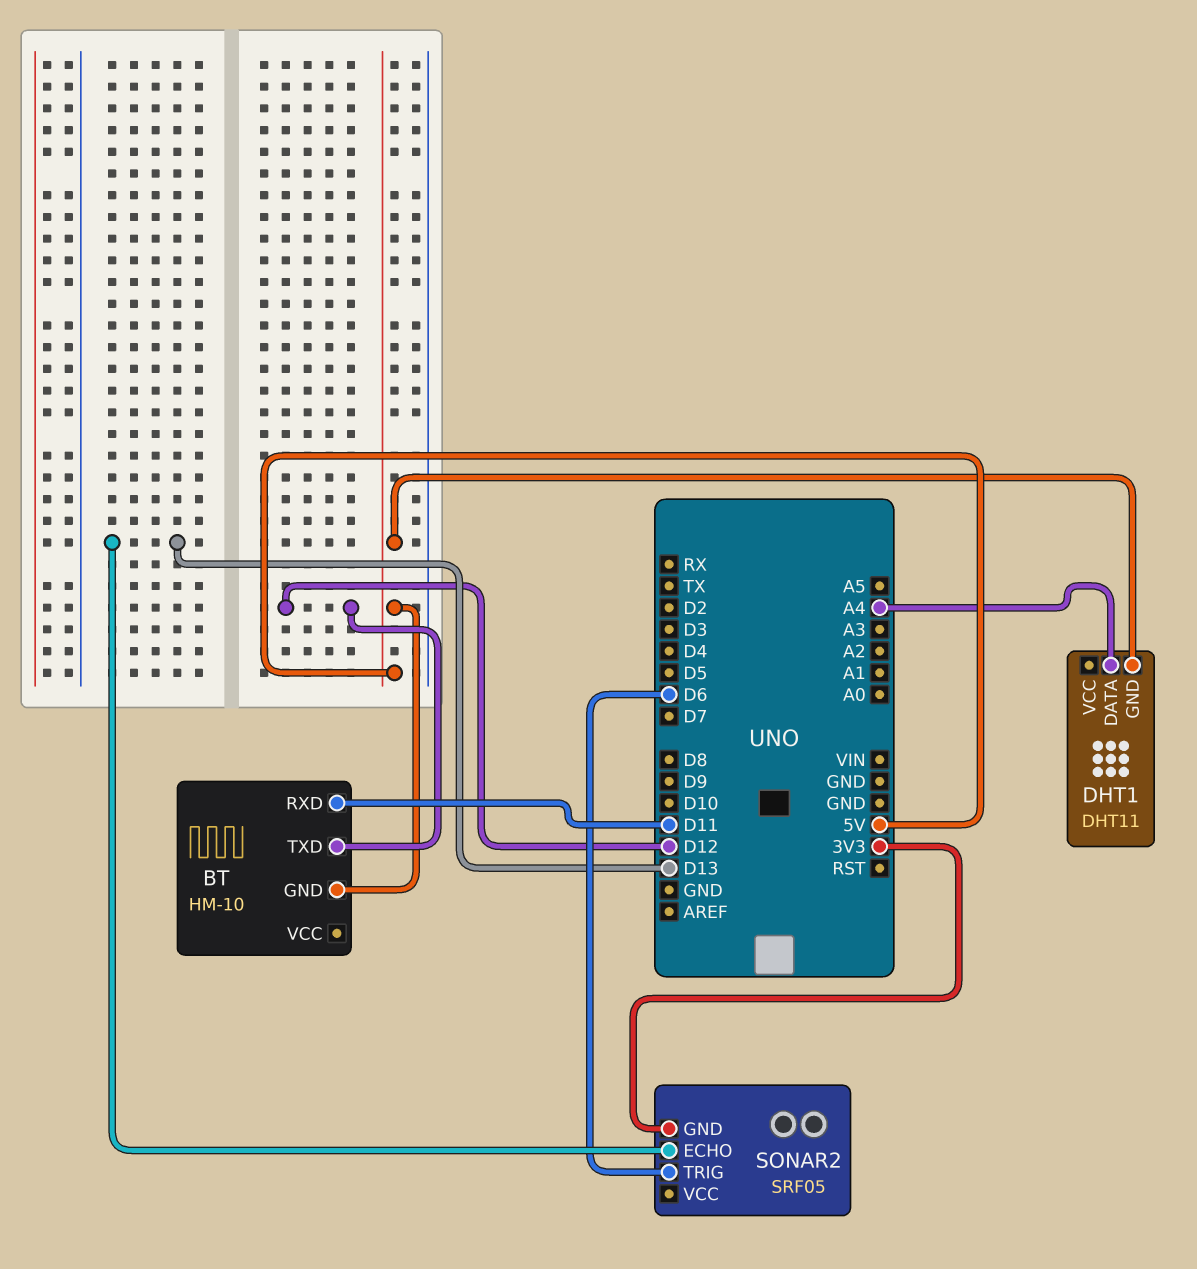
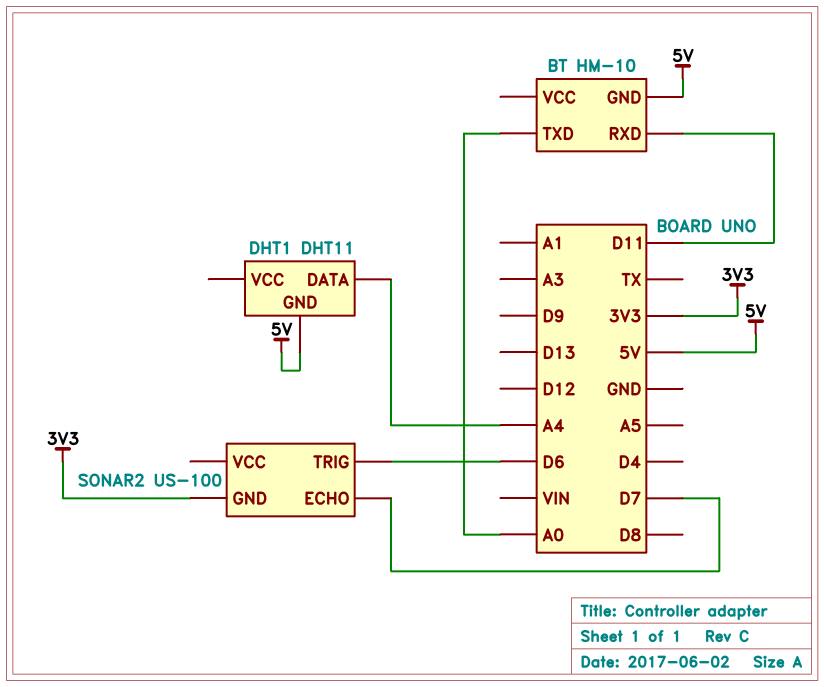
BT pin TXD: D12 -> A0
SONAR2: SRF05 -> US-100
SONAR2 pin ECHO: D13 -> D7

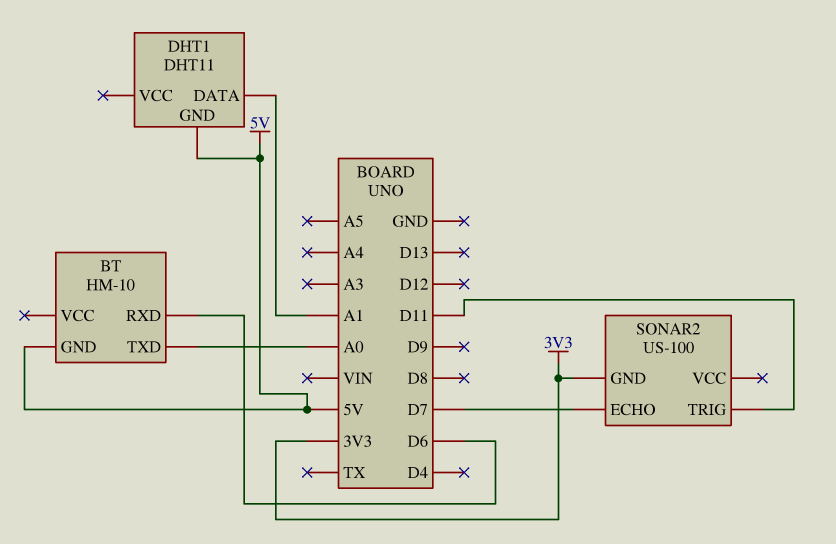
BT pin RXD: D11 -> D6
DHT1 pin DATA: A4 -> A1
SONAR2 pin TRIG: D6 -> D11

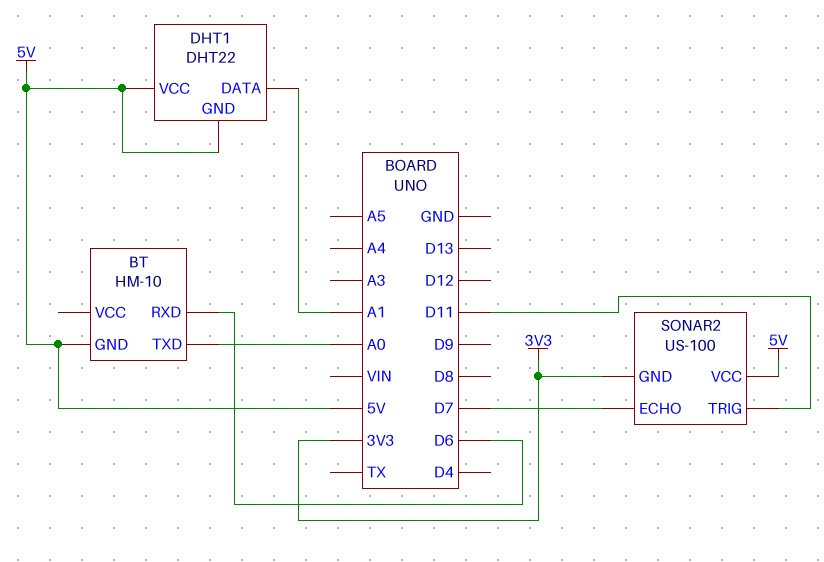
DHT1: DHT11 -> DHT22
DHT1 pin VCC: none -> 5V
SONAR2 pin VCC: none -> 5V

